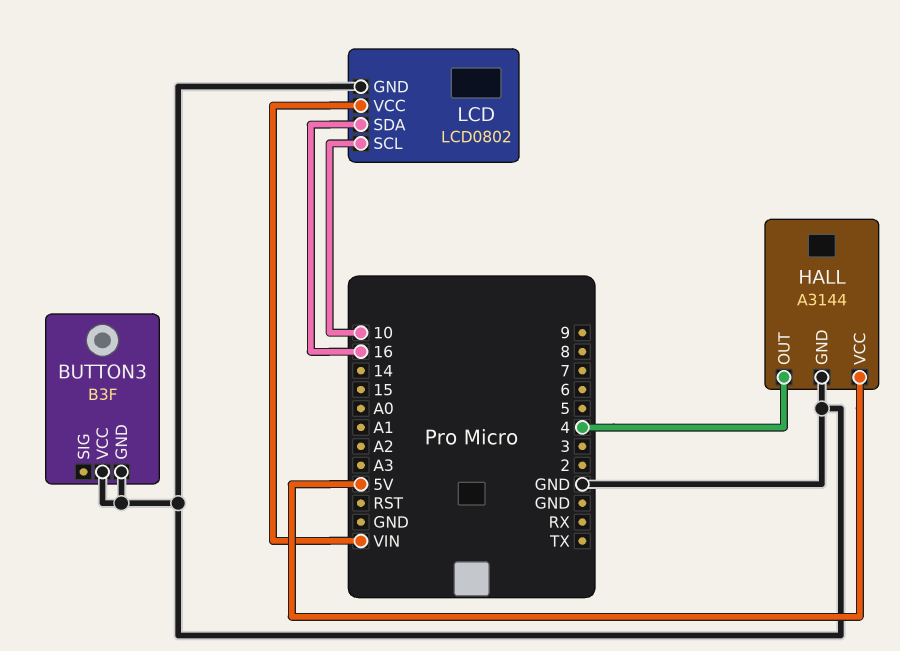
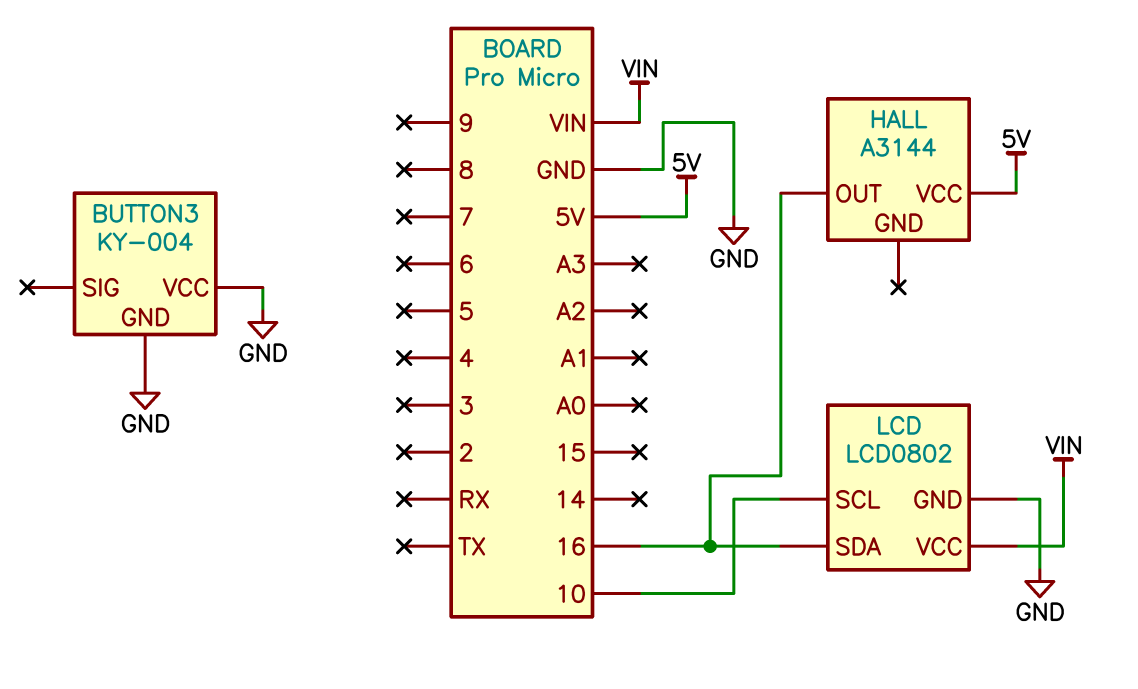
BUTTON3: B3F -> KY-004
HALL pin GND: GND -> none
HALL pin OUT: 4 -> 16

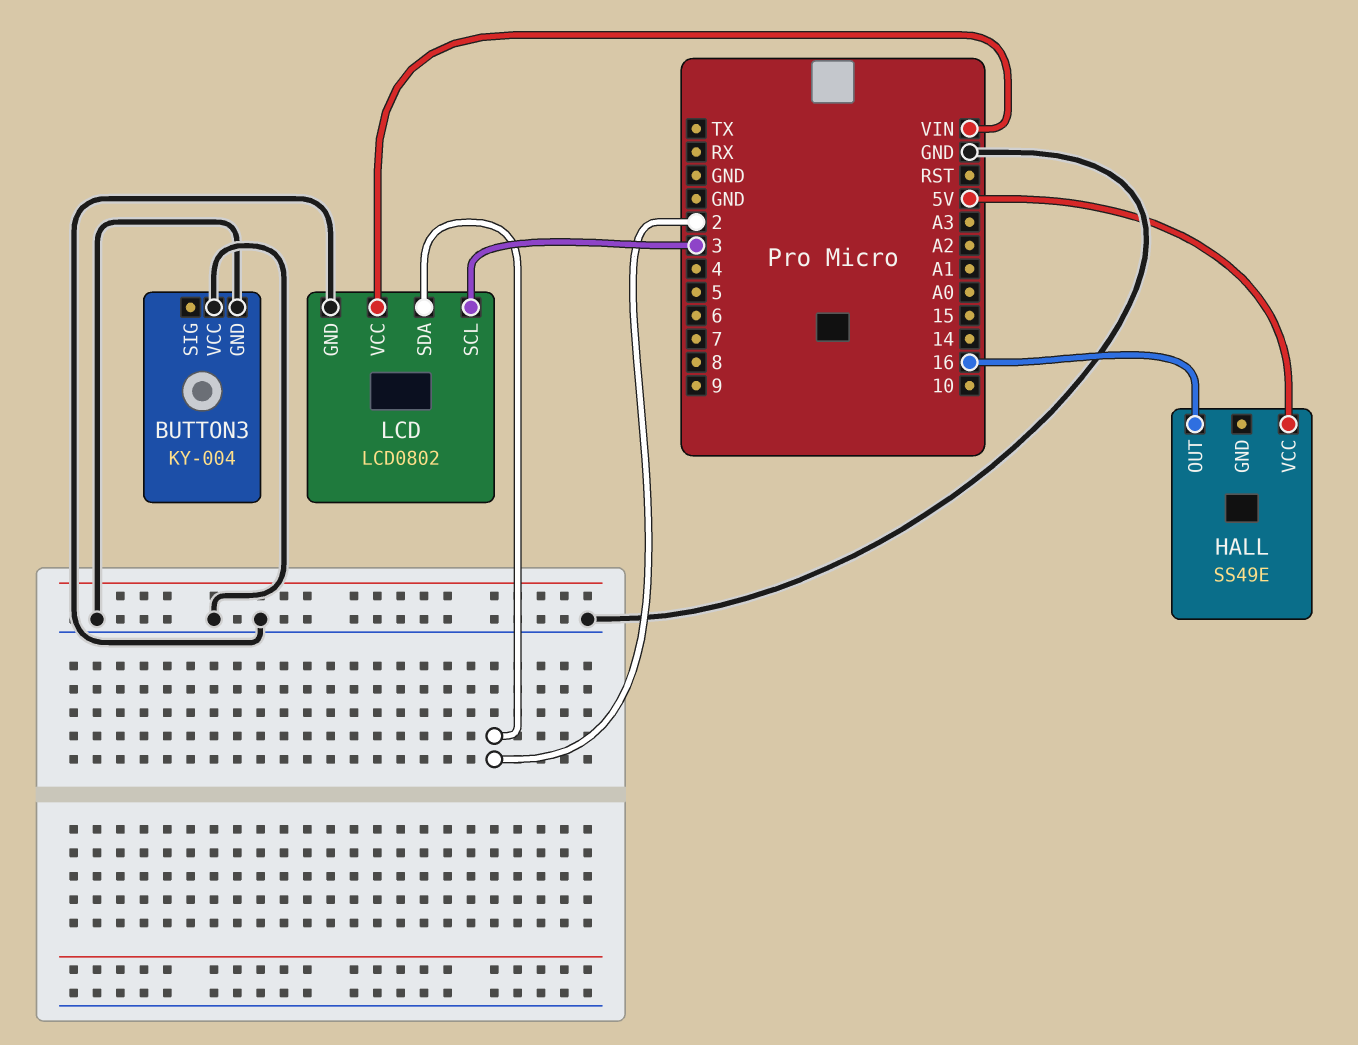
HALL: A3144 -> SS49E
LCD pin SCL: 10 -> 3
LCD pin SDA: 16 -> 2

